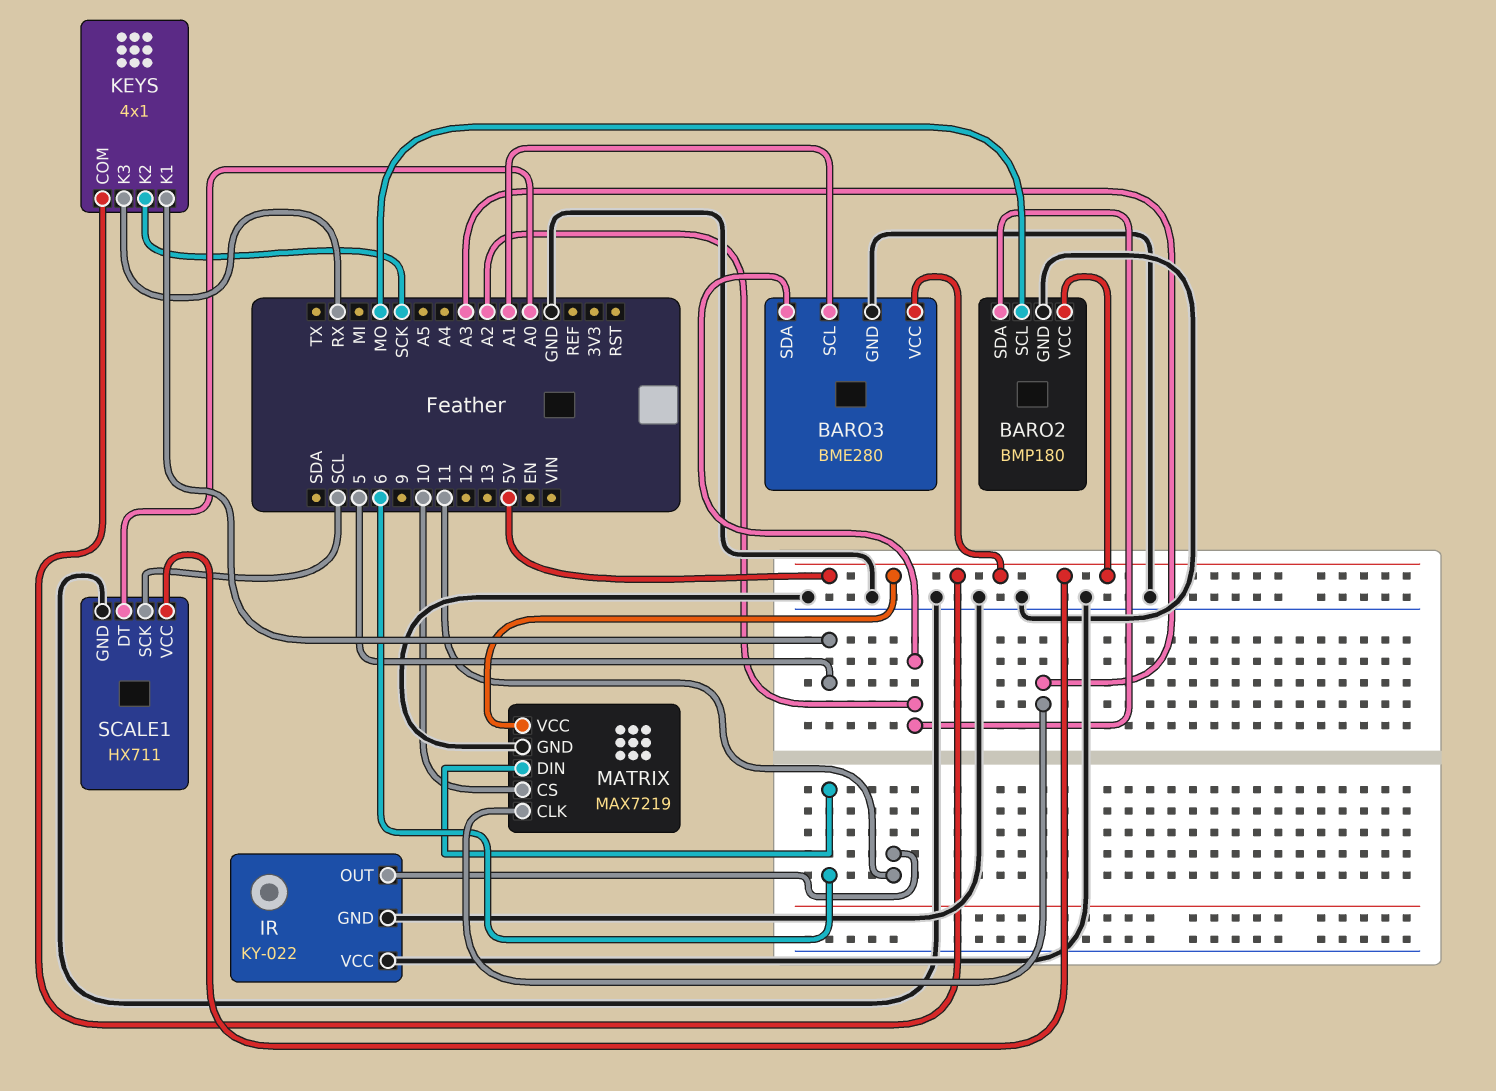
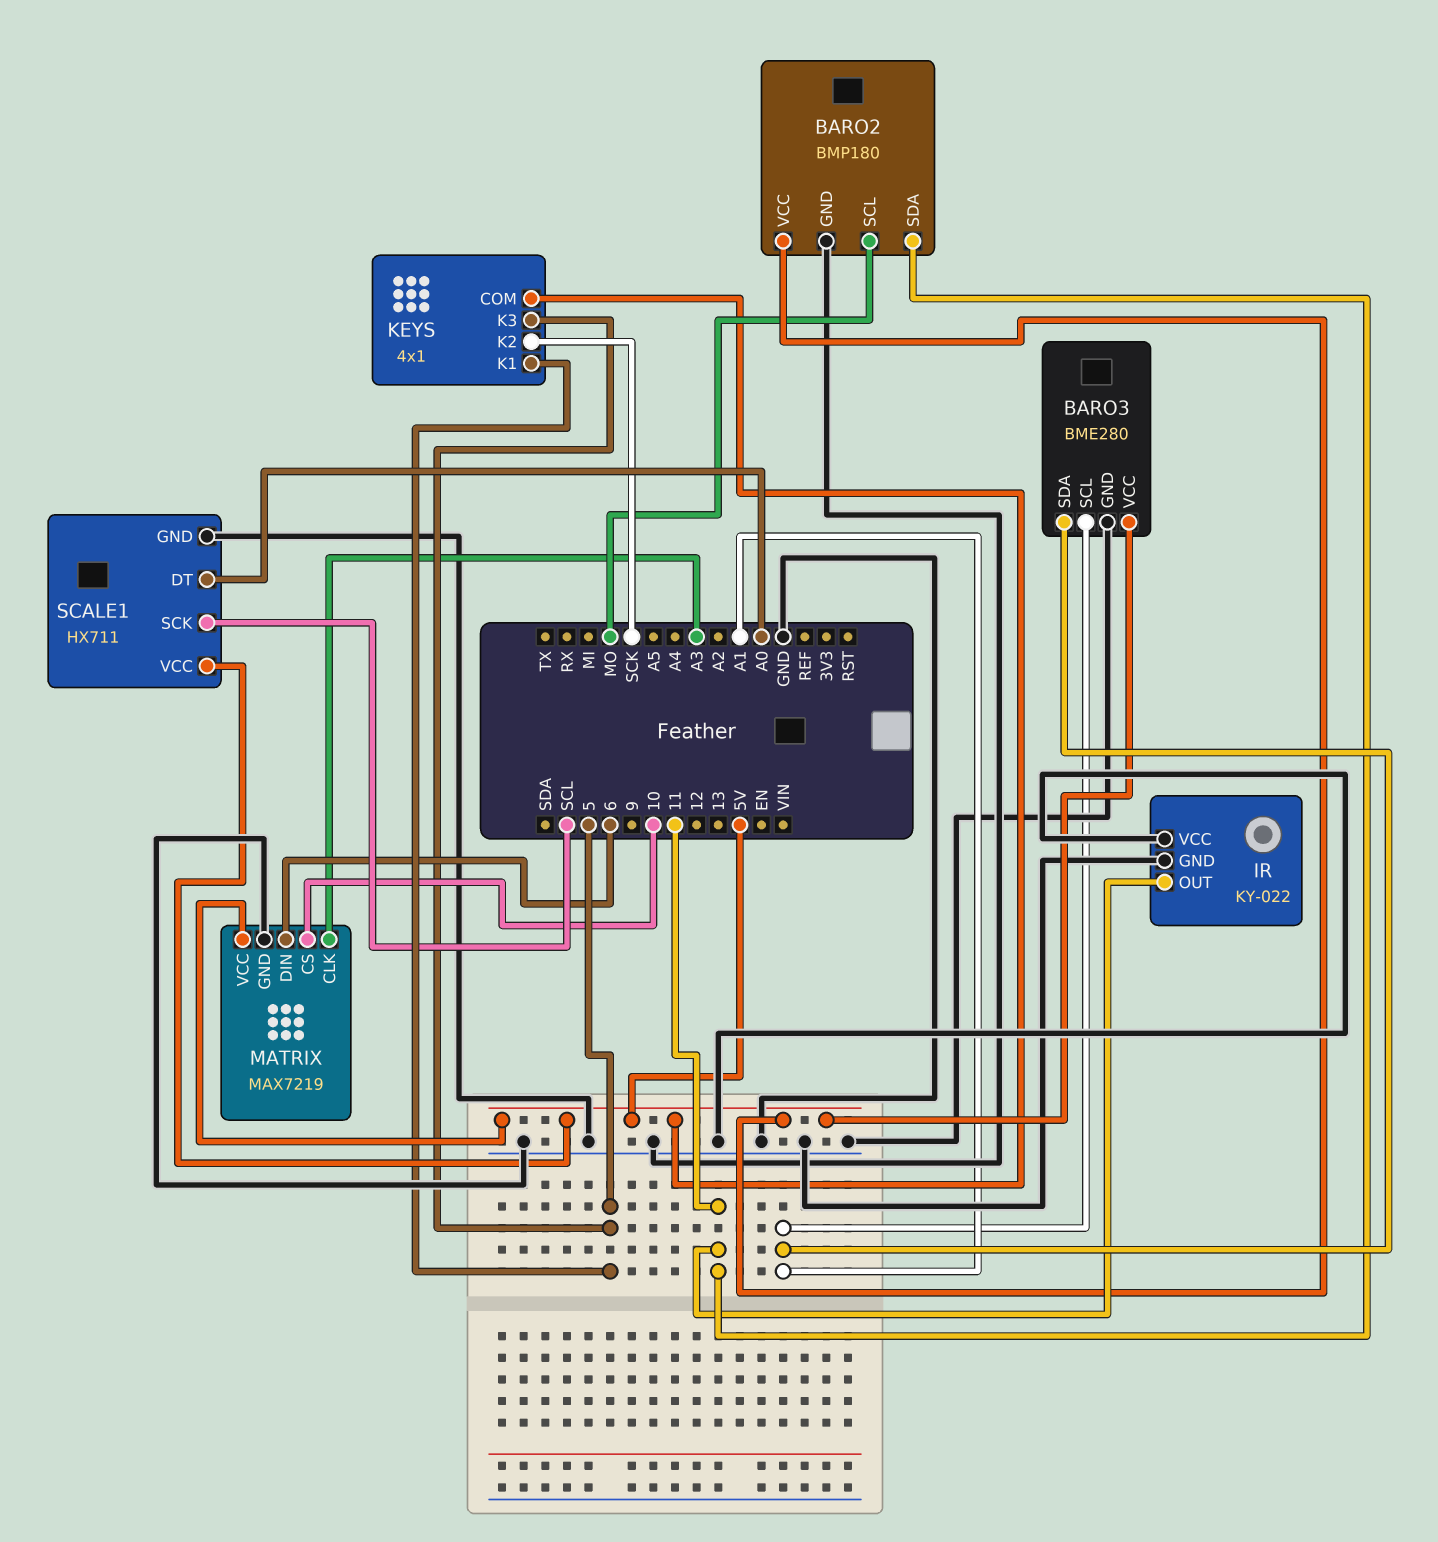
BARO2 pin SDA: A2 -> 11
BARO3 pin SDA: A2 -> A1
KEYS pin K3: RX -> 5

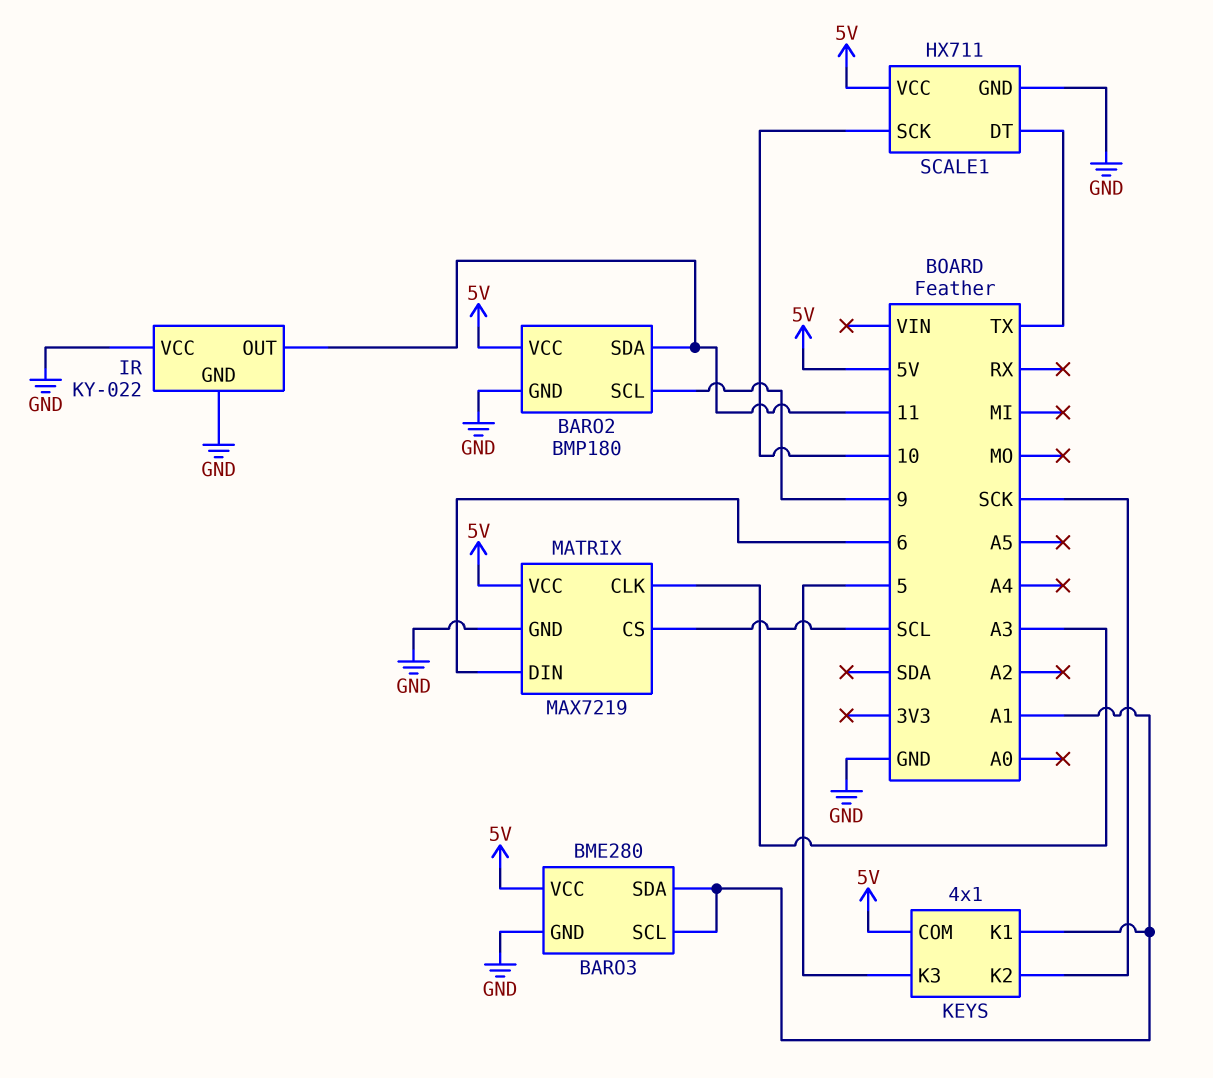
BARO2 pin SCL: MO -> 9
KEYS pin K1: 5 -> A1
MATRIX pin CS: 10 -> SCL
SCALE1 pin DT: A0 -> TX
SCALE1 pin SCK: SCL -> 10

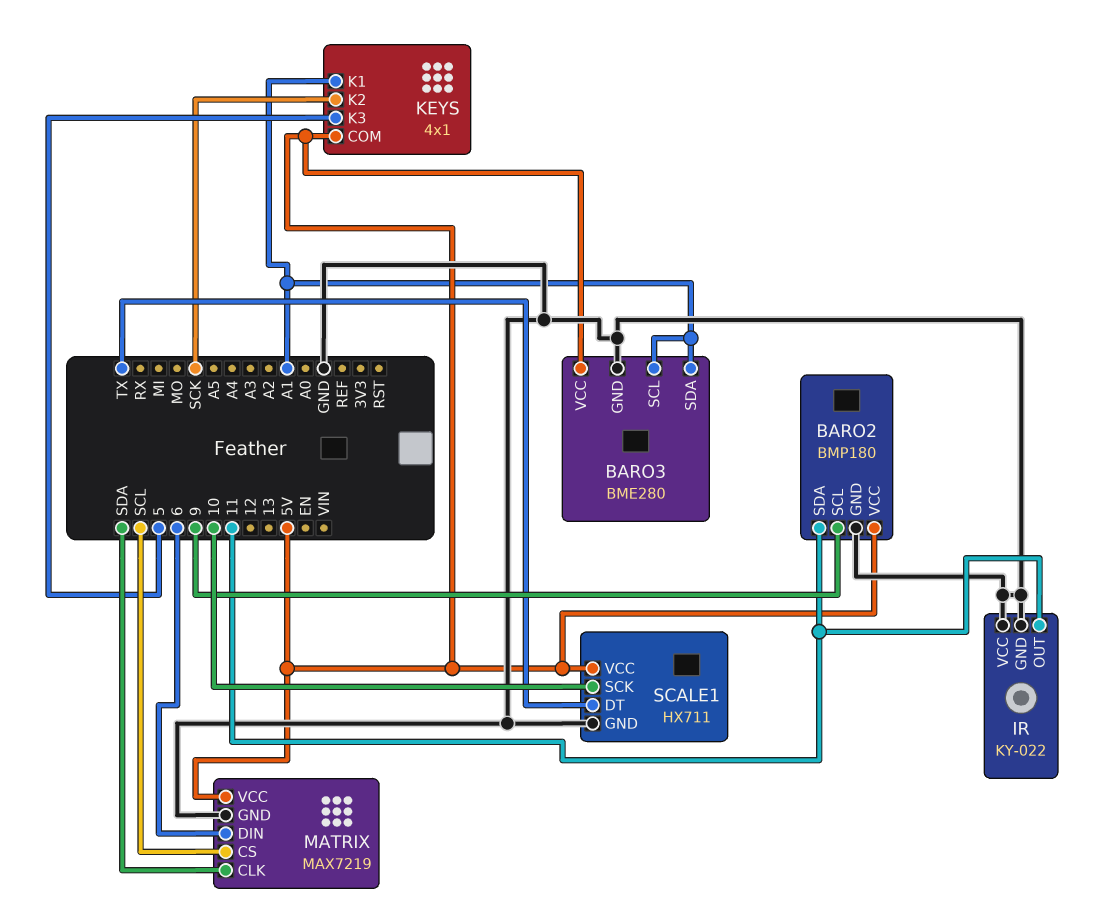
MATRIX pin CLK: A3 -> SDA

